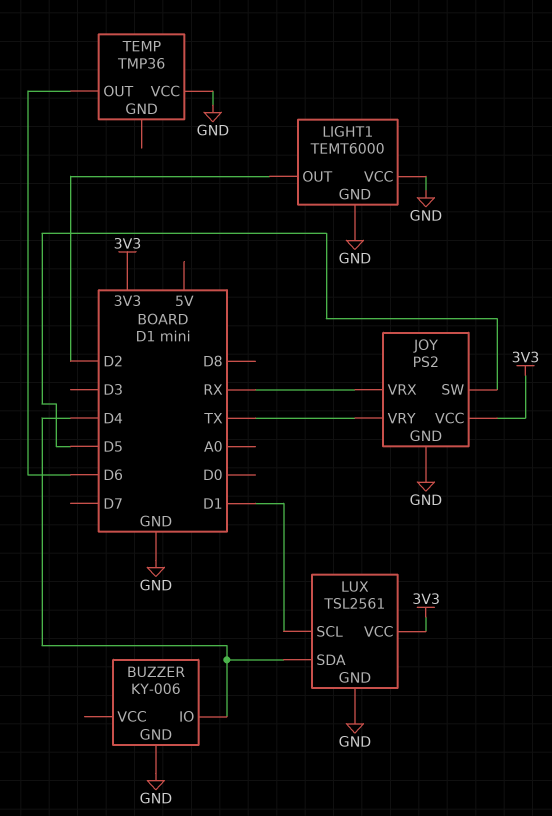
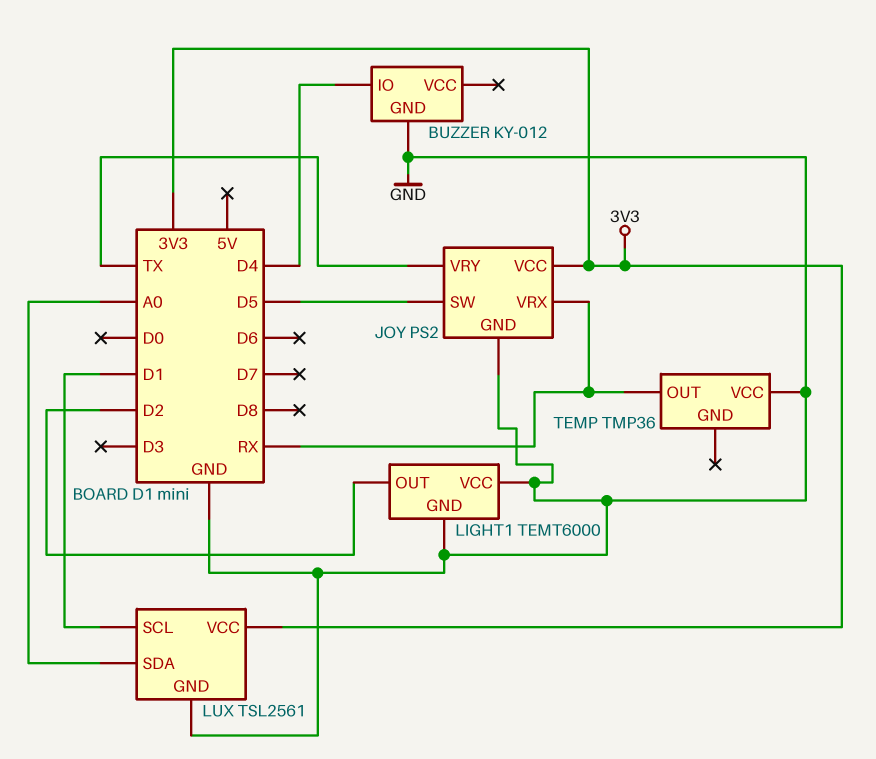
BUZZER: KY-006 -> KY-012
LUX pin SDA: D4 -> A0
TEMP pin OUT: D6 -> RX

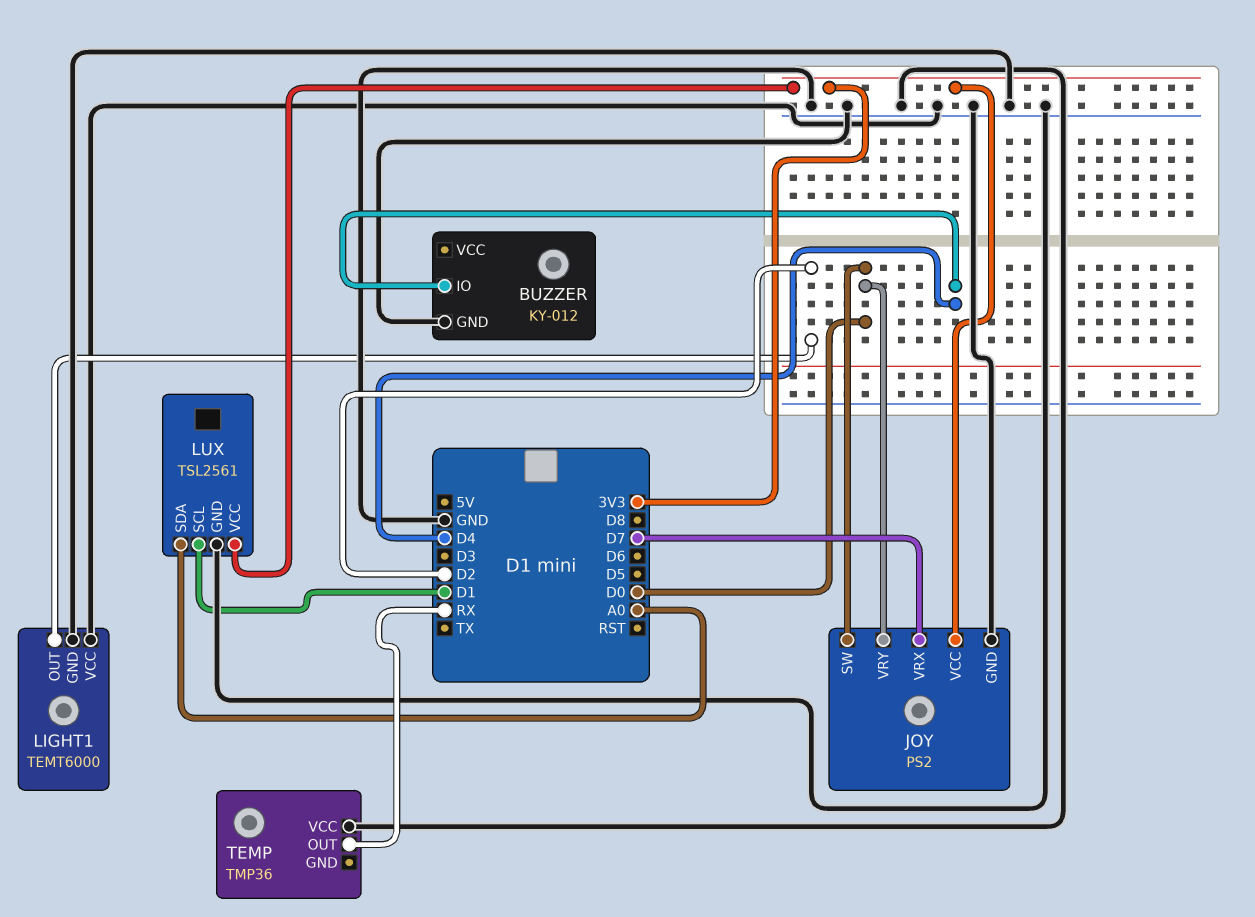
JOY pin SW: D5 -> D0
JOY pin VRX: RX -> D7
JOY pin VRY: TX -> D0

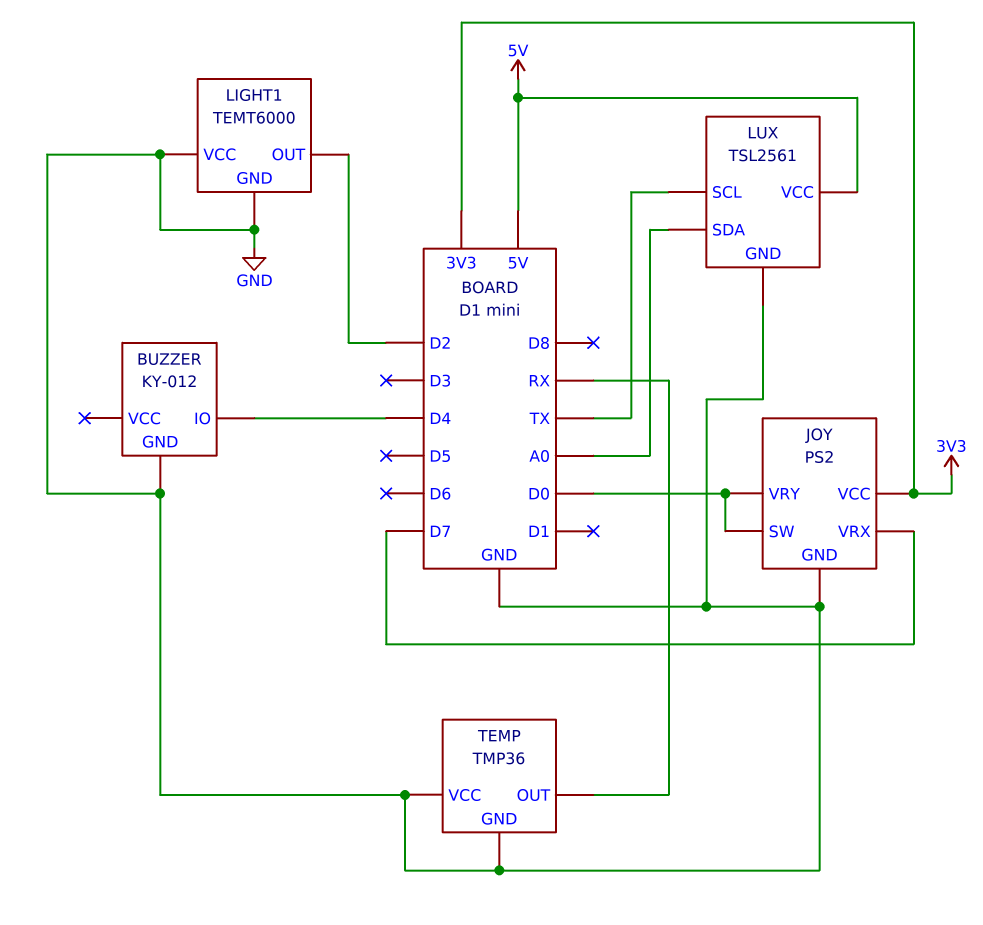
LUX pin SCL: D1 -> TX
LUX pin VCC: 3V3 -> 5V
TEMP pin GND: none -> GND

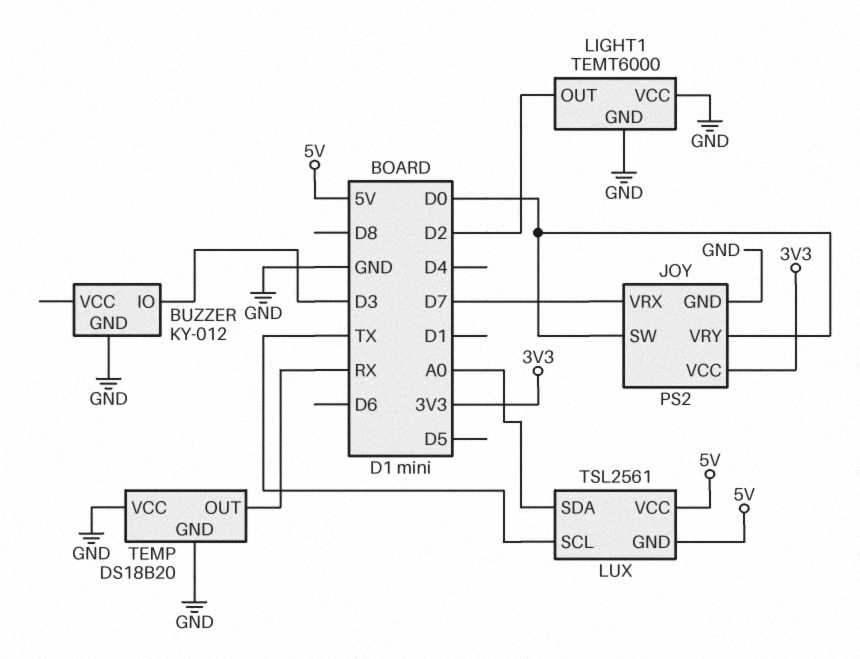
BUZZER pin IO: D4 -> D3
LUX pin GND: GND -> 5V
TEMP: TMP36 -> DS18B20

